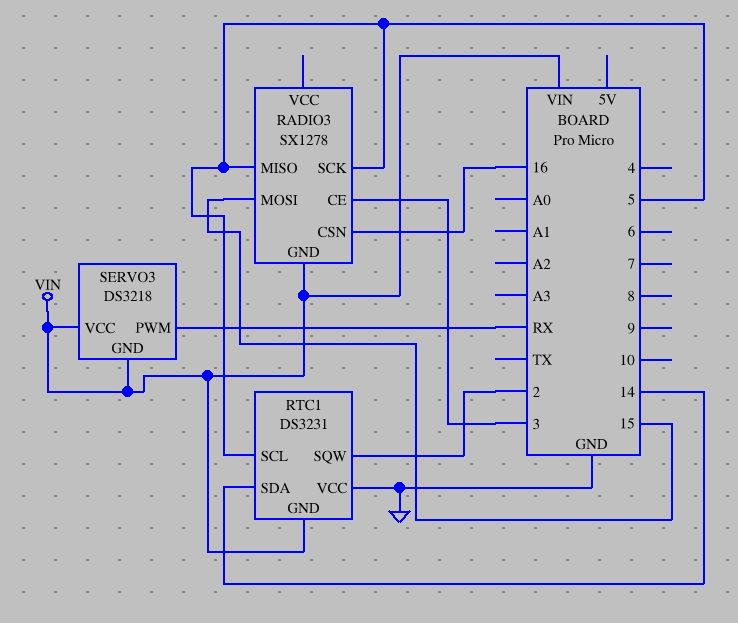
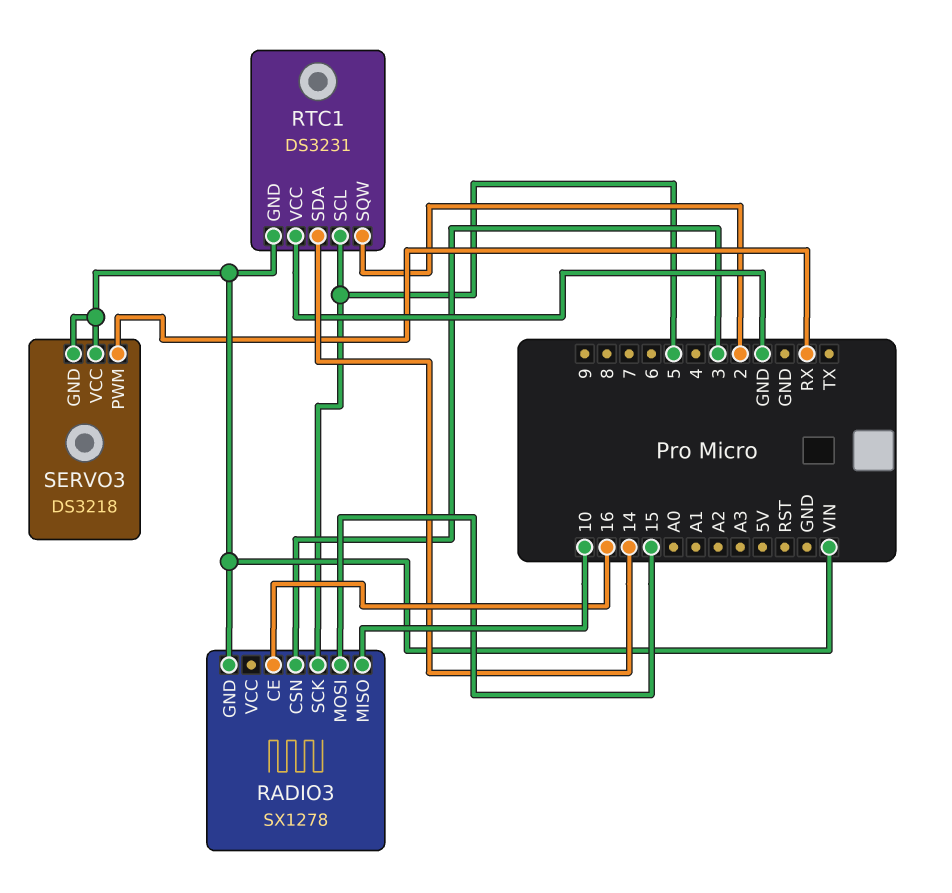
RADIO3 pin CE: 3 -> 16
RADIO3 pin CSN: 16 -> 3
RADIO3 pin MISO: 5 -> 10

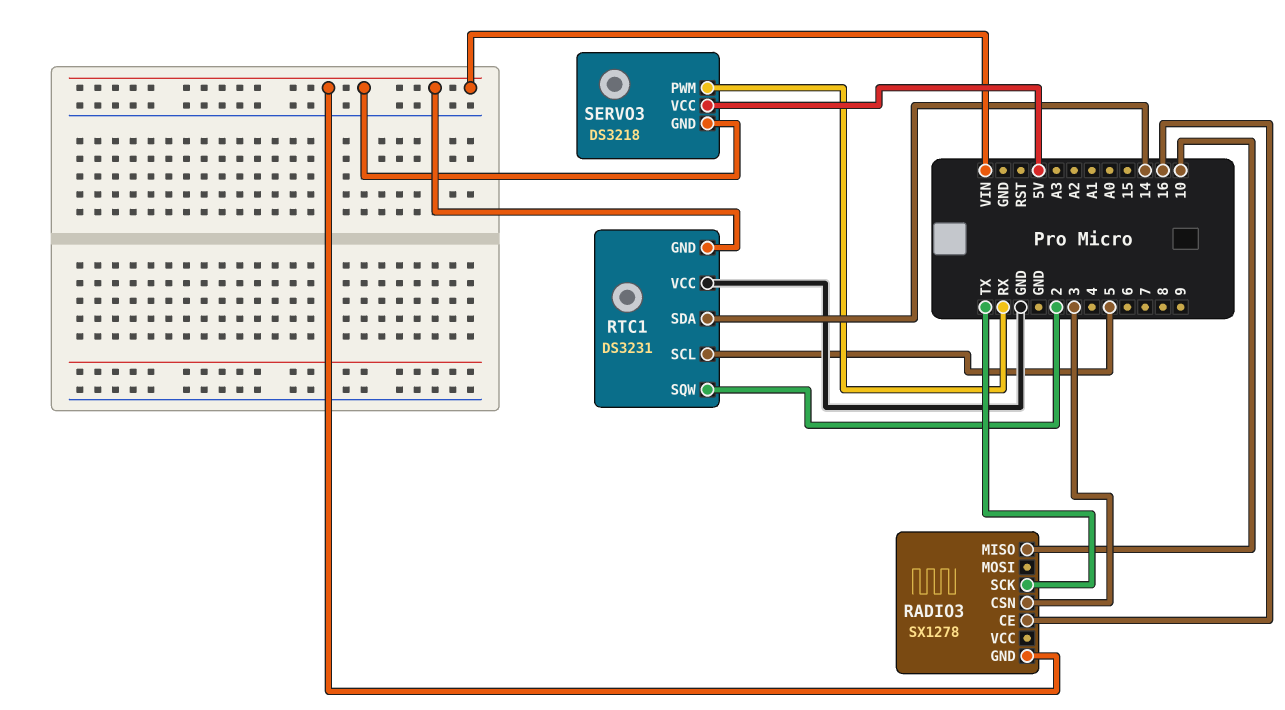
RADIO3 pin MOSI: 15 -> none
RADIO3 pin SCK: 5 -> TX
SERVO3 pin VCC: VIN -> 5V

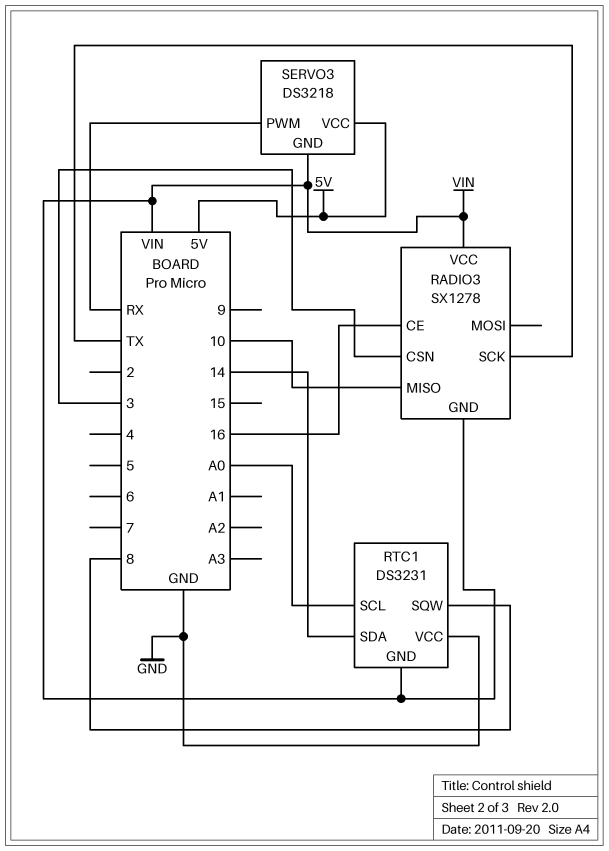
RADIO3 pin VCC: none -> VIN
RTC1 pin SCL: 5 -> A0
RTC1 pin SQW: 2 -> 8

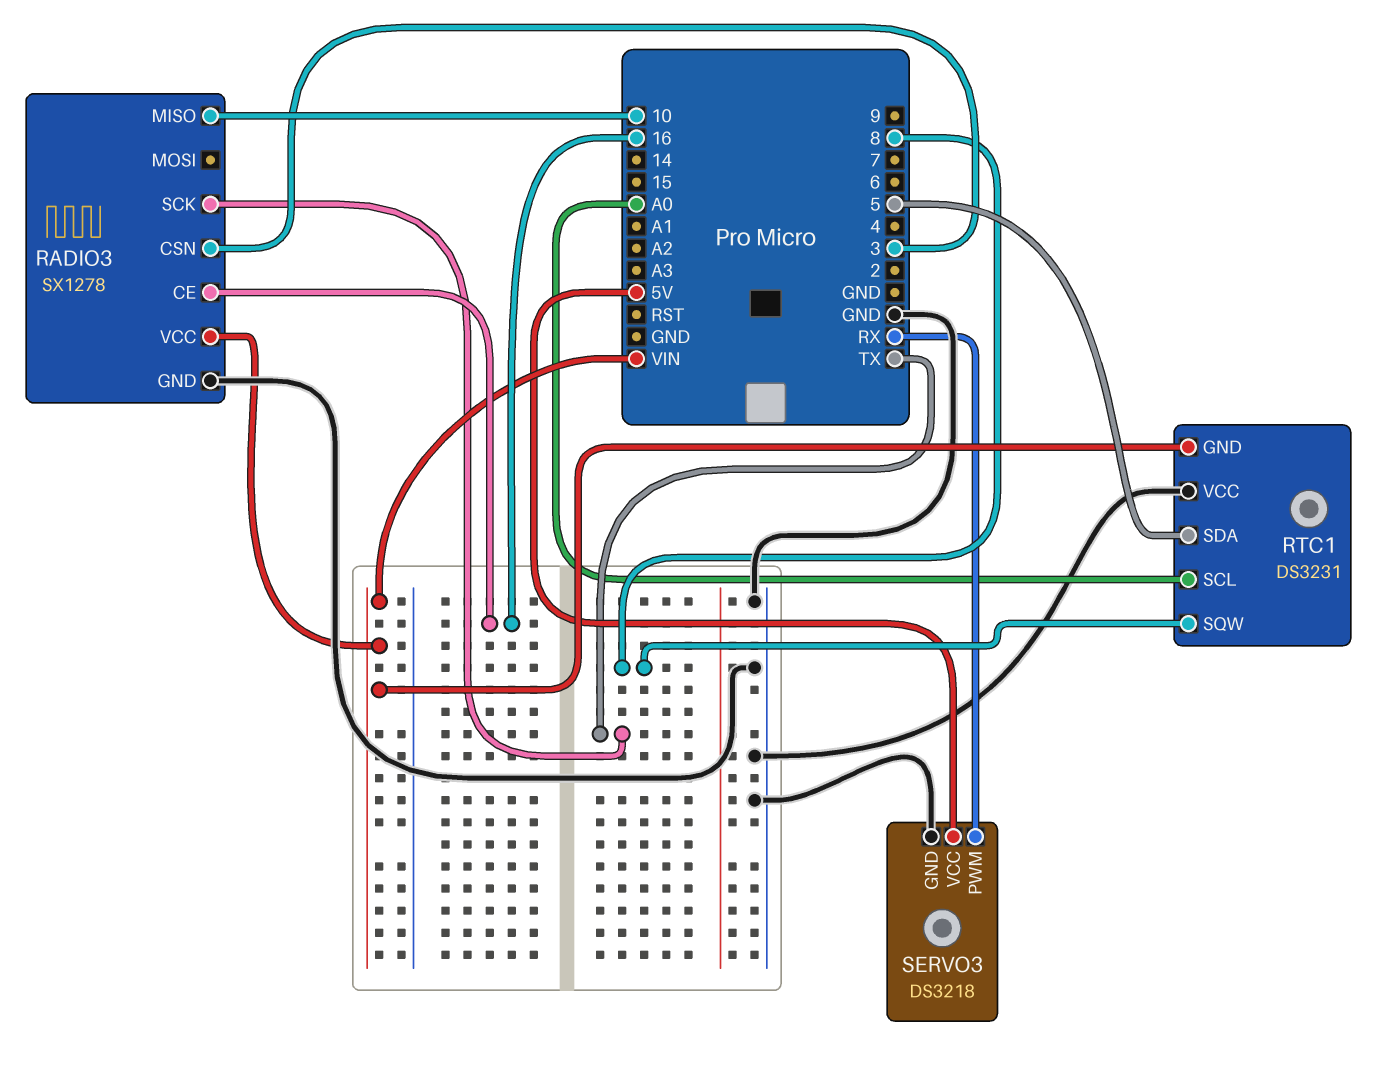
RADIO3 pin GND: VIN -> GND
RTC1 pin SDA: 14 -> 5
SERVO3 pin GND: VIN -> GND

